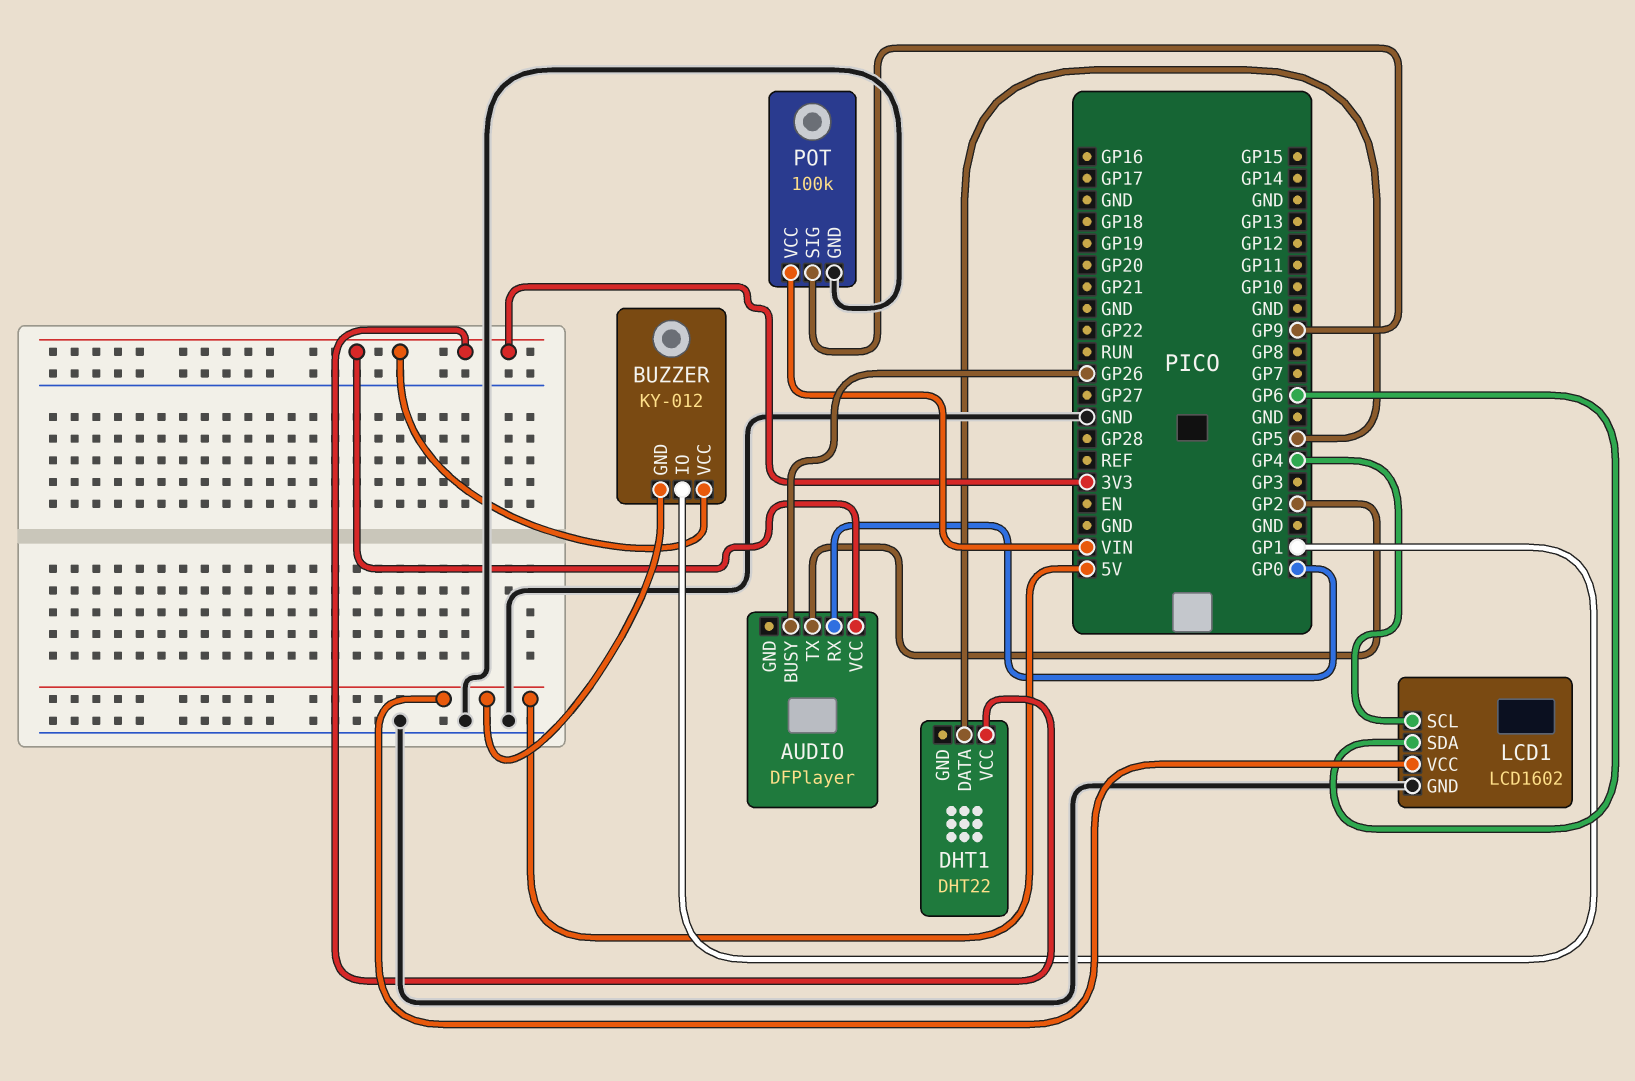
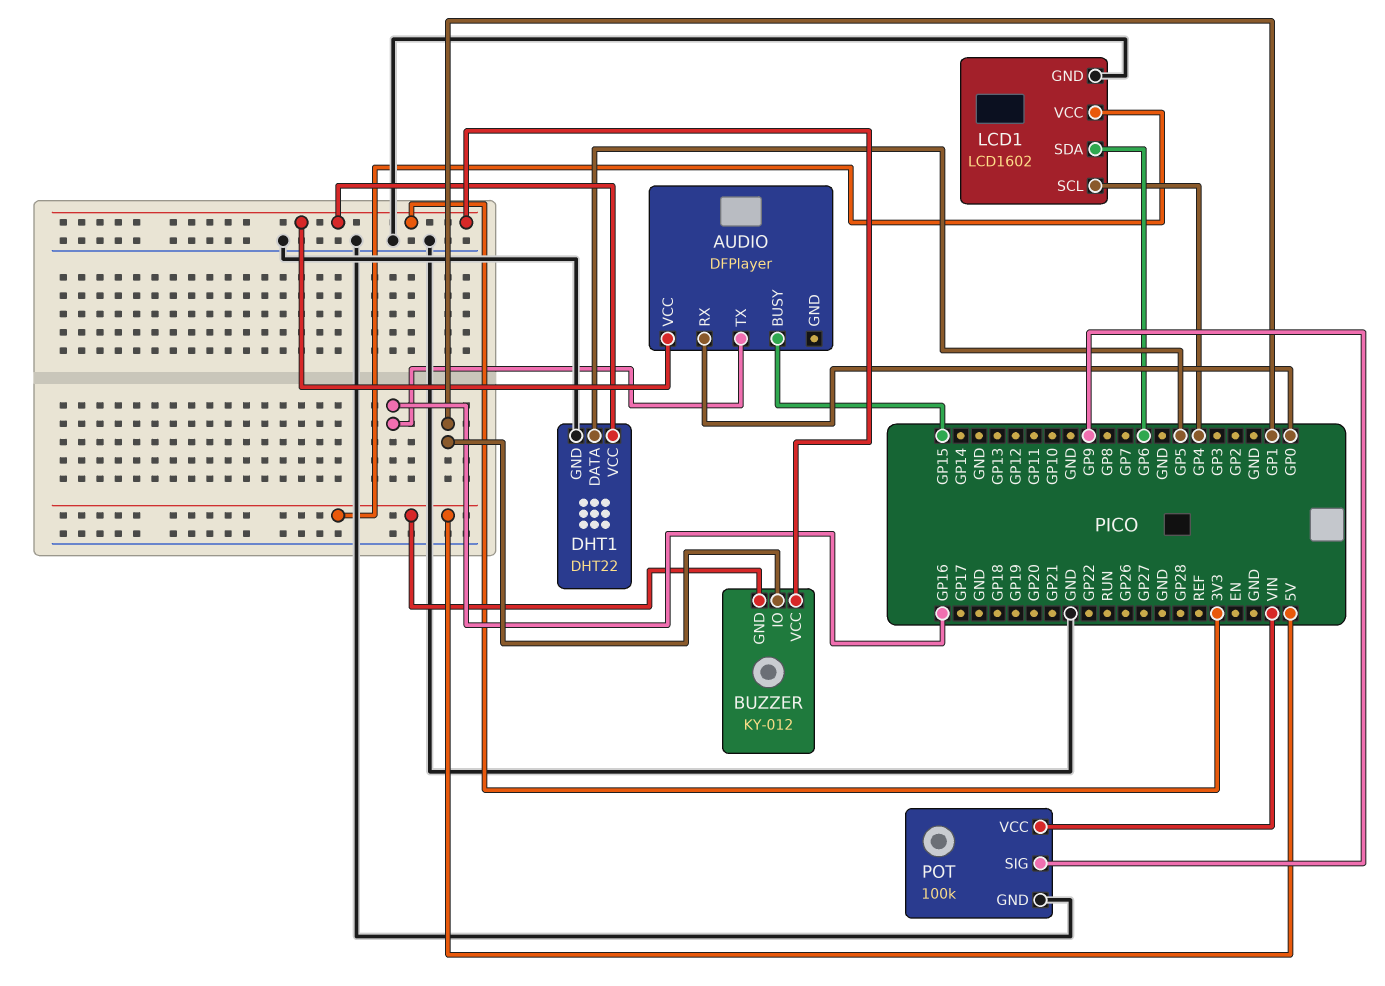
AUDIO pin BUSY: GP26 -> GP15
AUDIO pin TX: GP2 -> GP16
DHT1 pin GND: none -> GND

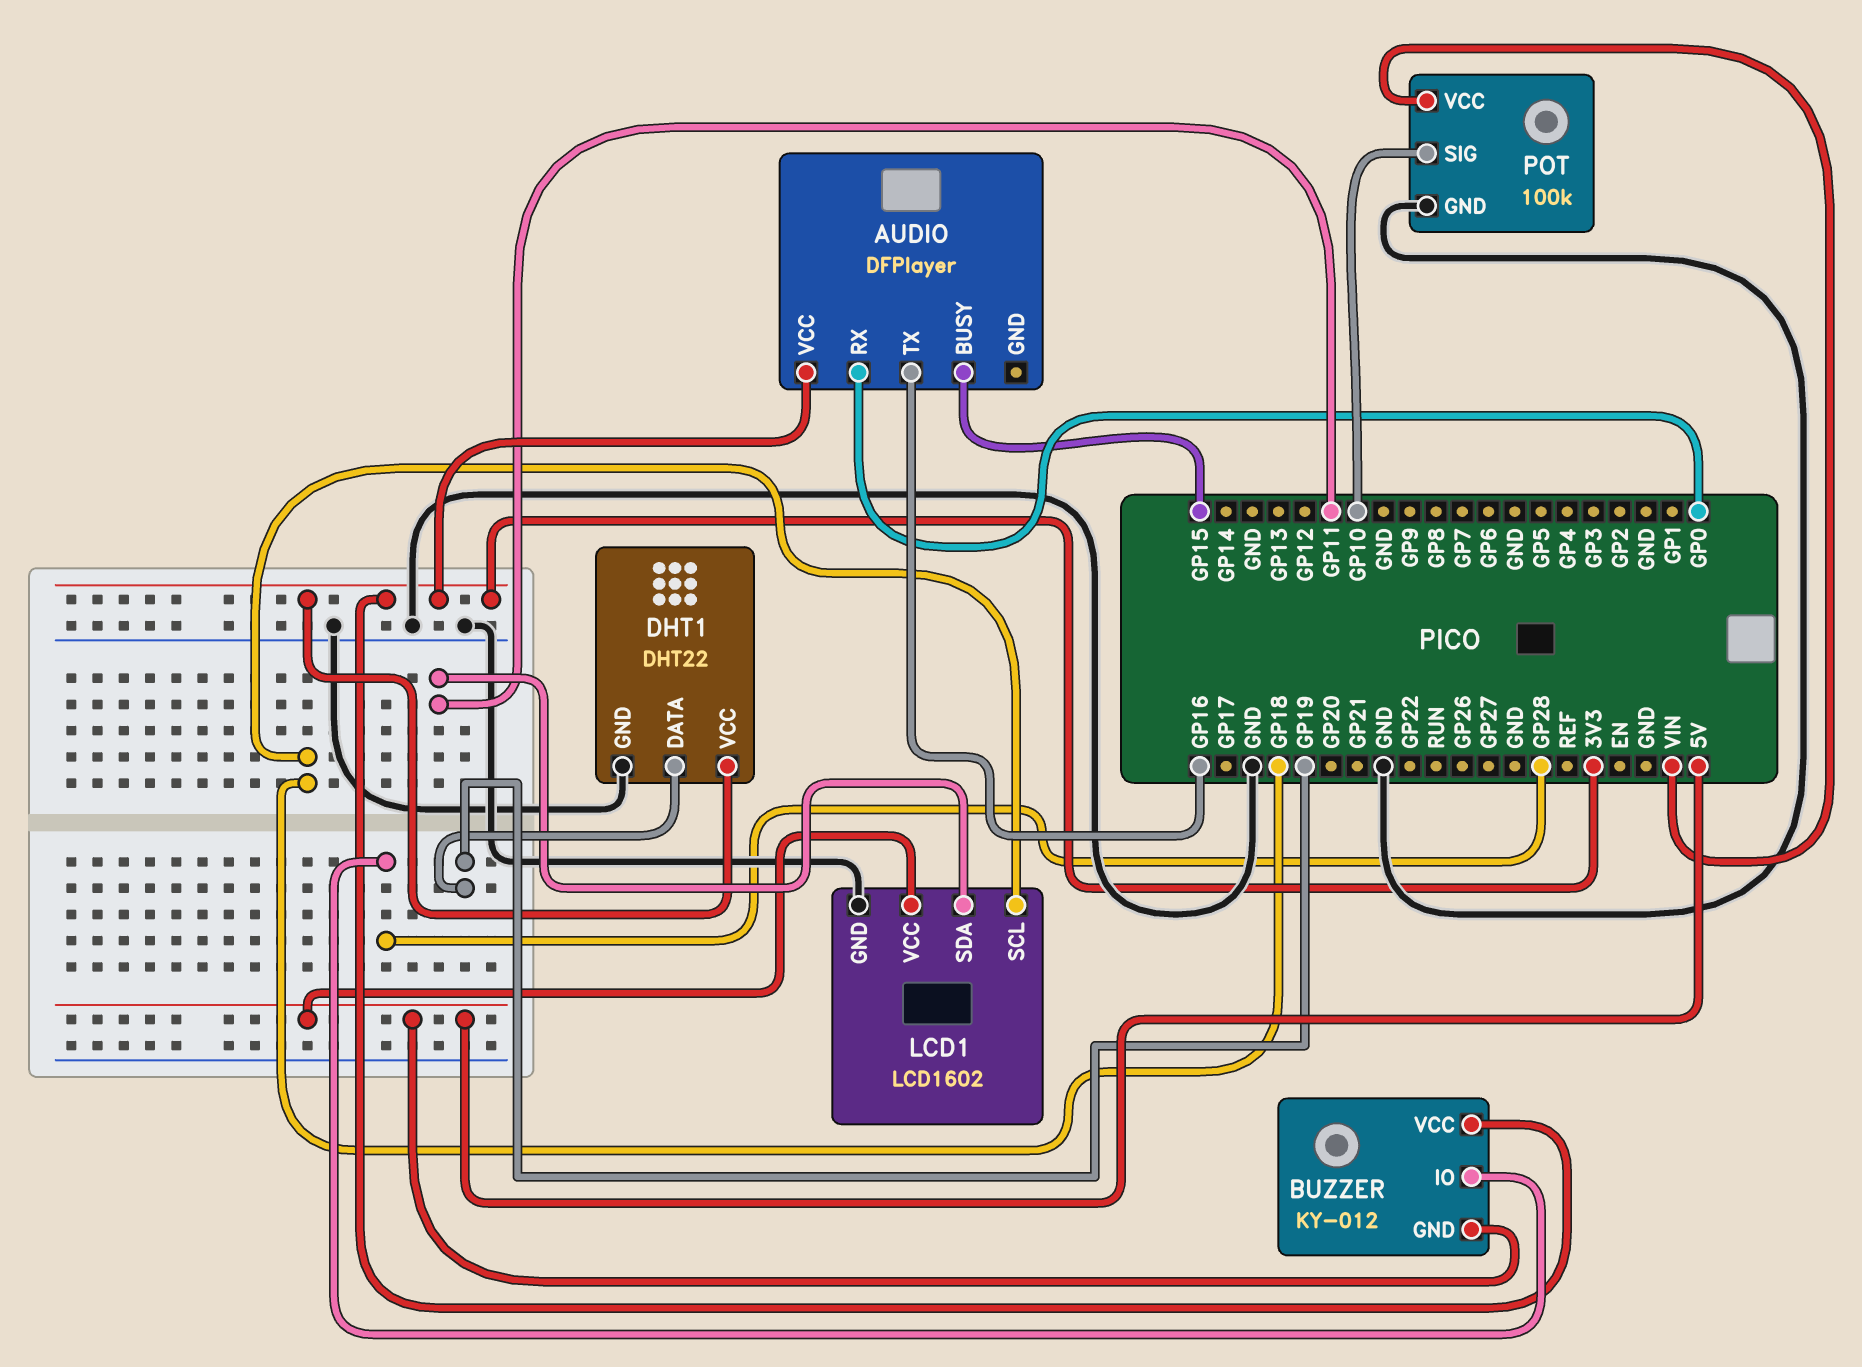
BUZZER pin IO: GP1 -> GP28
DHT1 pin DATA: GP5 -> GP19
LCD1 pin SCL: GP4 -> GP18
LCD1 pin SDA: GP6 -> GP11
POT pin SIG: GP9 -> GP10

